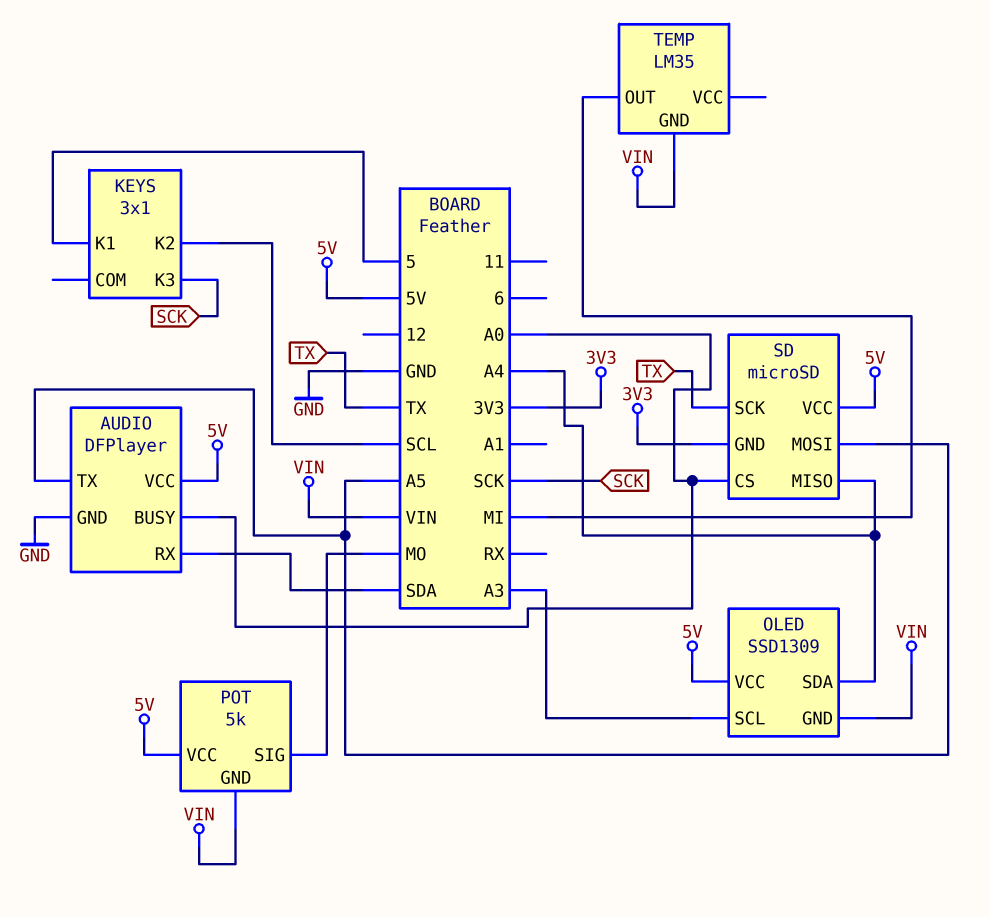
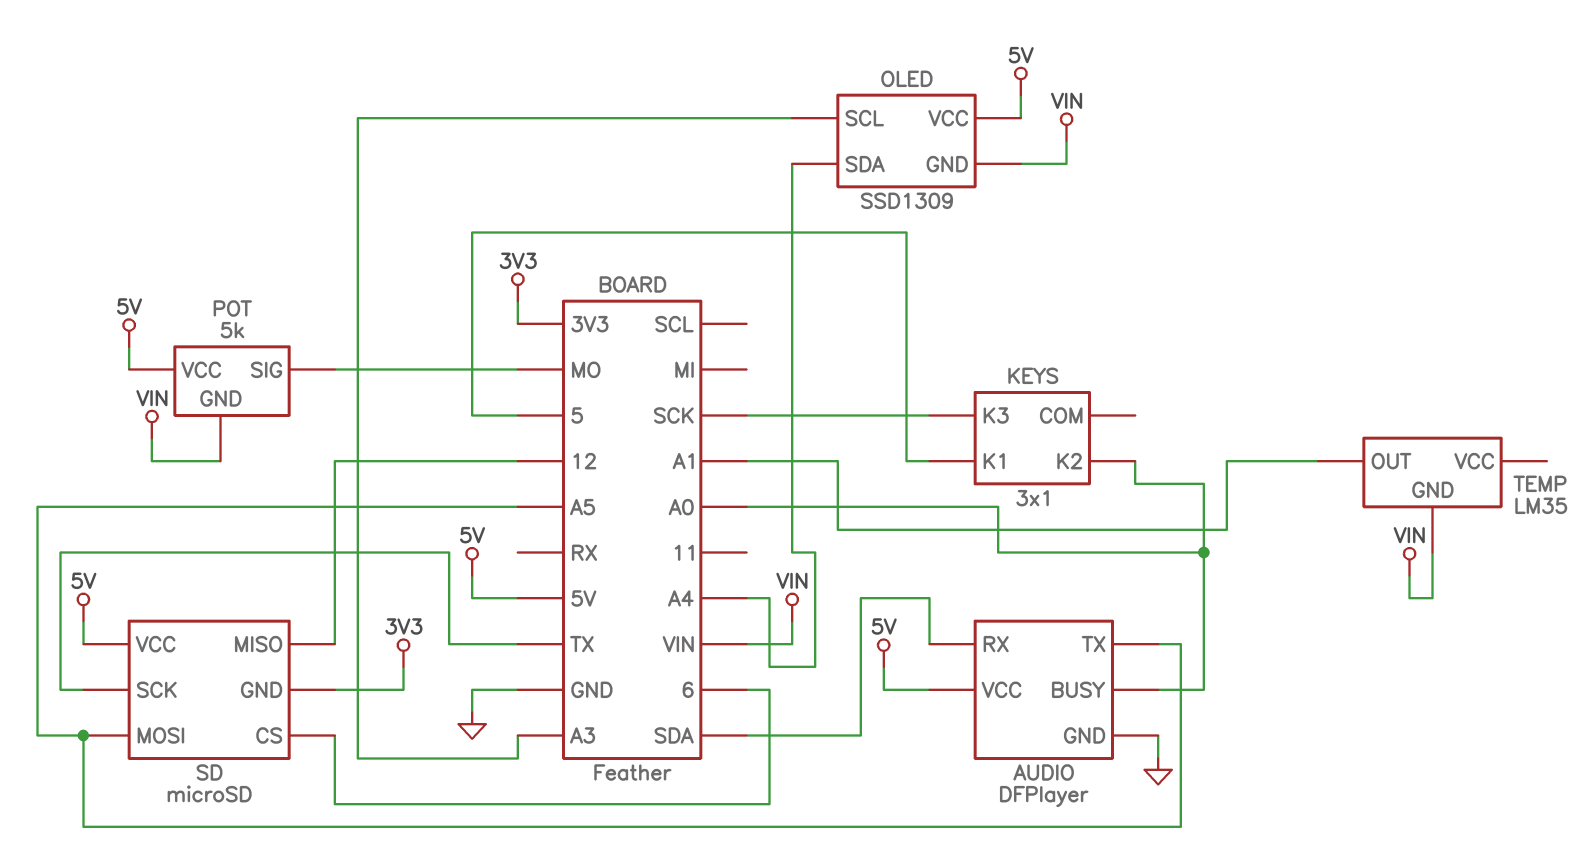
KEYS pin K2: SCL -> A0
SD pin CS: A0 -> 6
SD pin MISO: A4 -> 12
TEMP pin OUT: MI -> A1

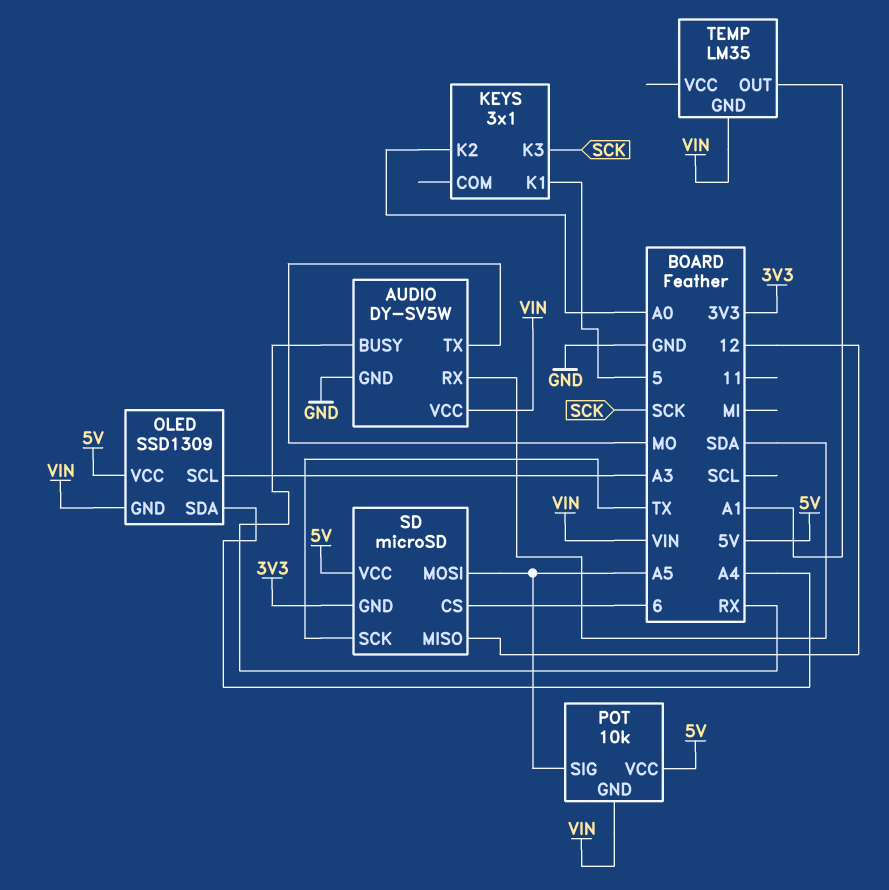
AUDIO: DFPlayer -> DY-SV5W
AUDIO pin BUSY: A0 -> RX
AUDIO pin TX: A5 -> MO
AUDIO pin VCC: 5V -> VIN
POT: 5k -> 10k
POT pin SIG: MO -> A5

